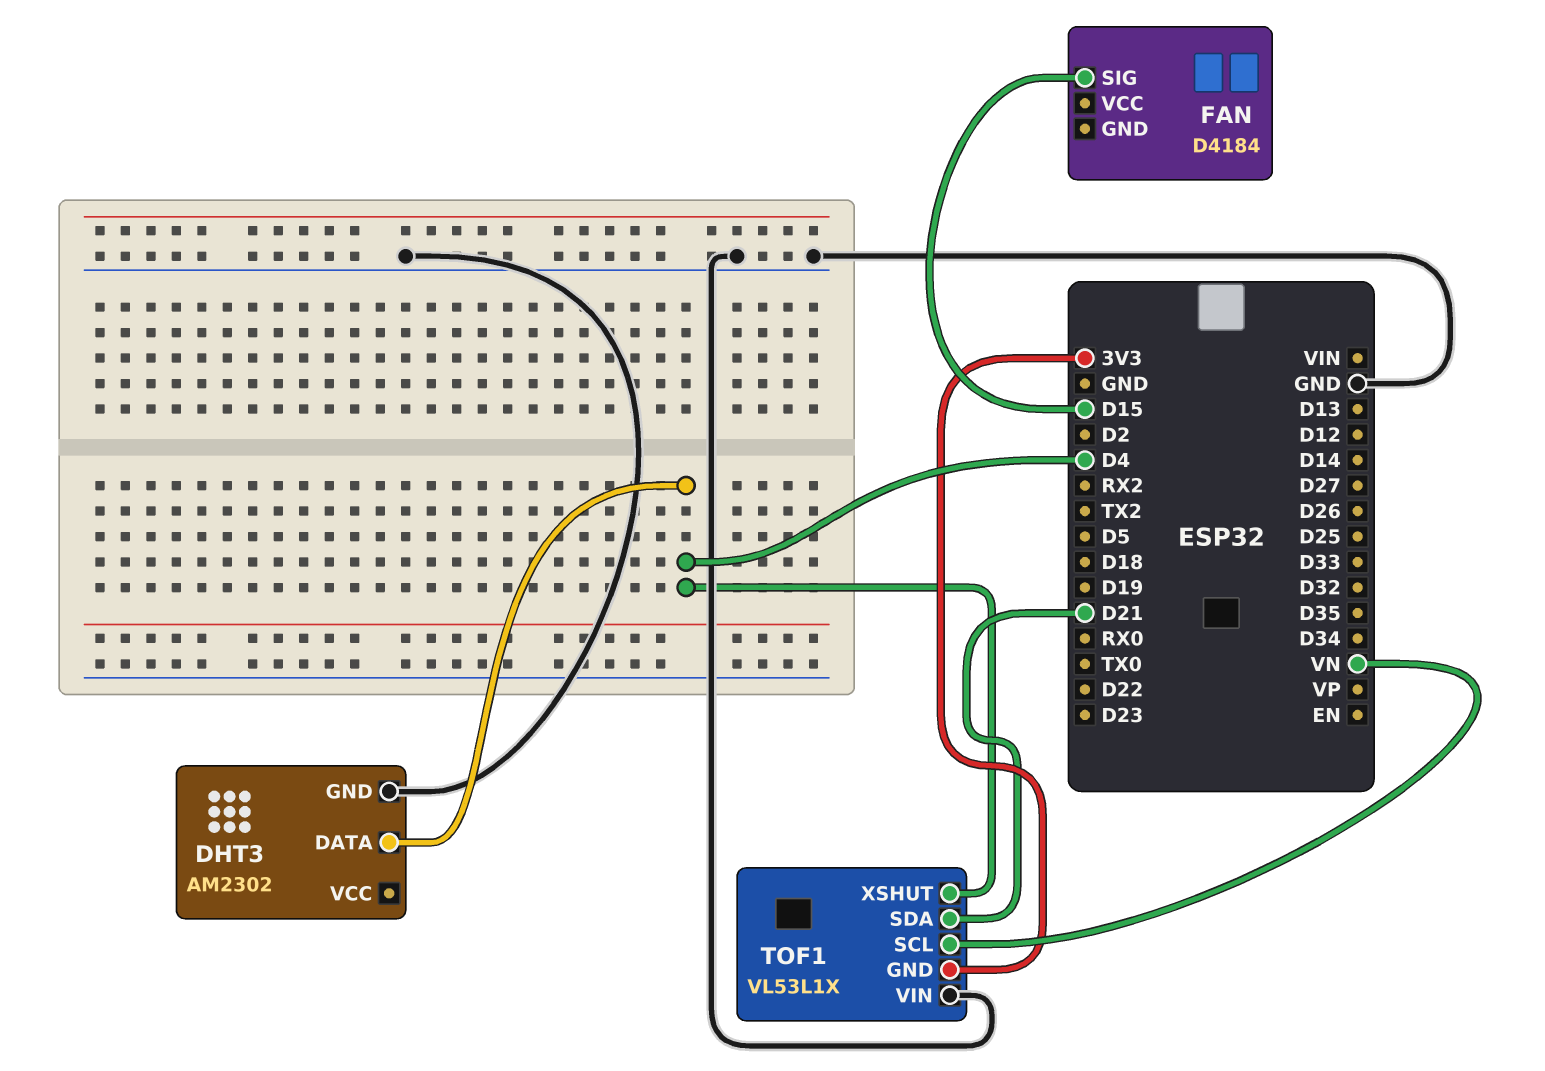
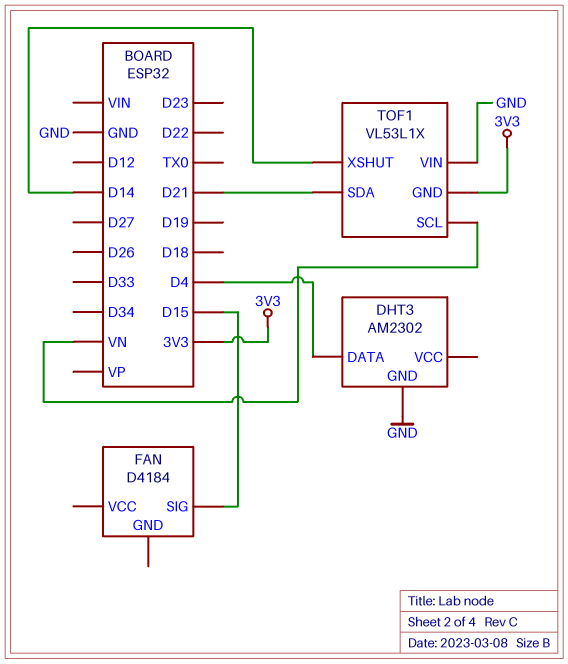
TOF1 pin XSHUT: D4 -> D14

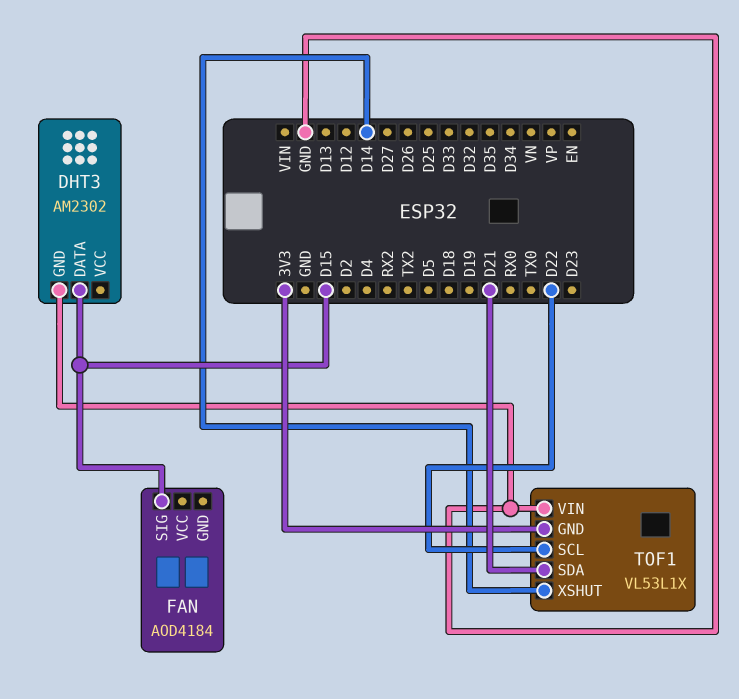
DHT3 pin DATA: D4 -> D15
FAN: D4184 -> AOD4184
TOF1 pin SCL: VN -> D22

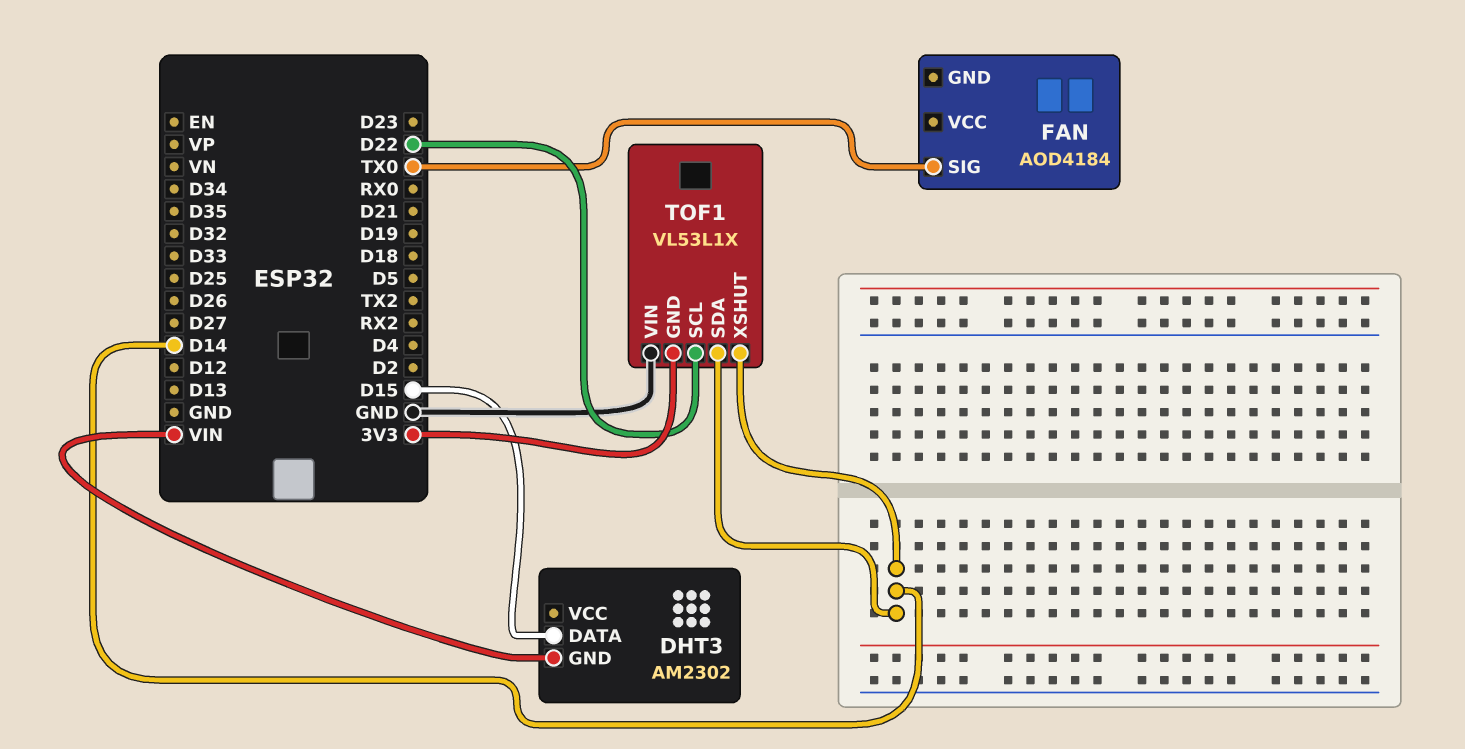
DHT3 pin GND: GND -> VIN
FAN pin SIG: D15 -> TX0
TOF1 pin SDA: D21 -> D14

